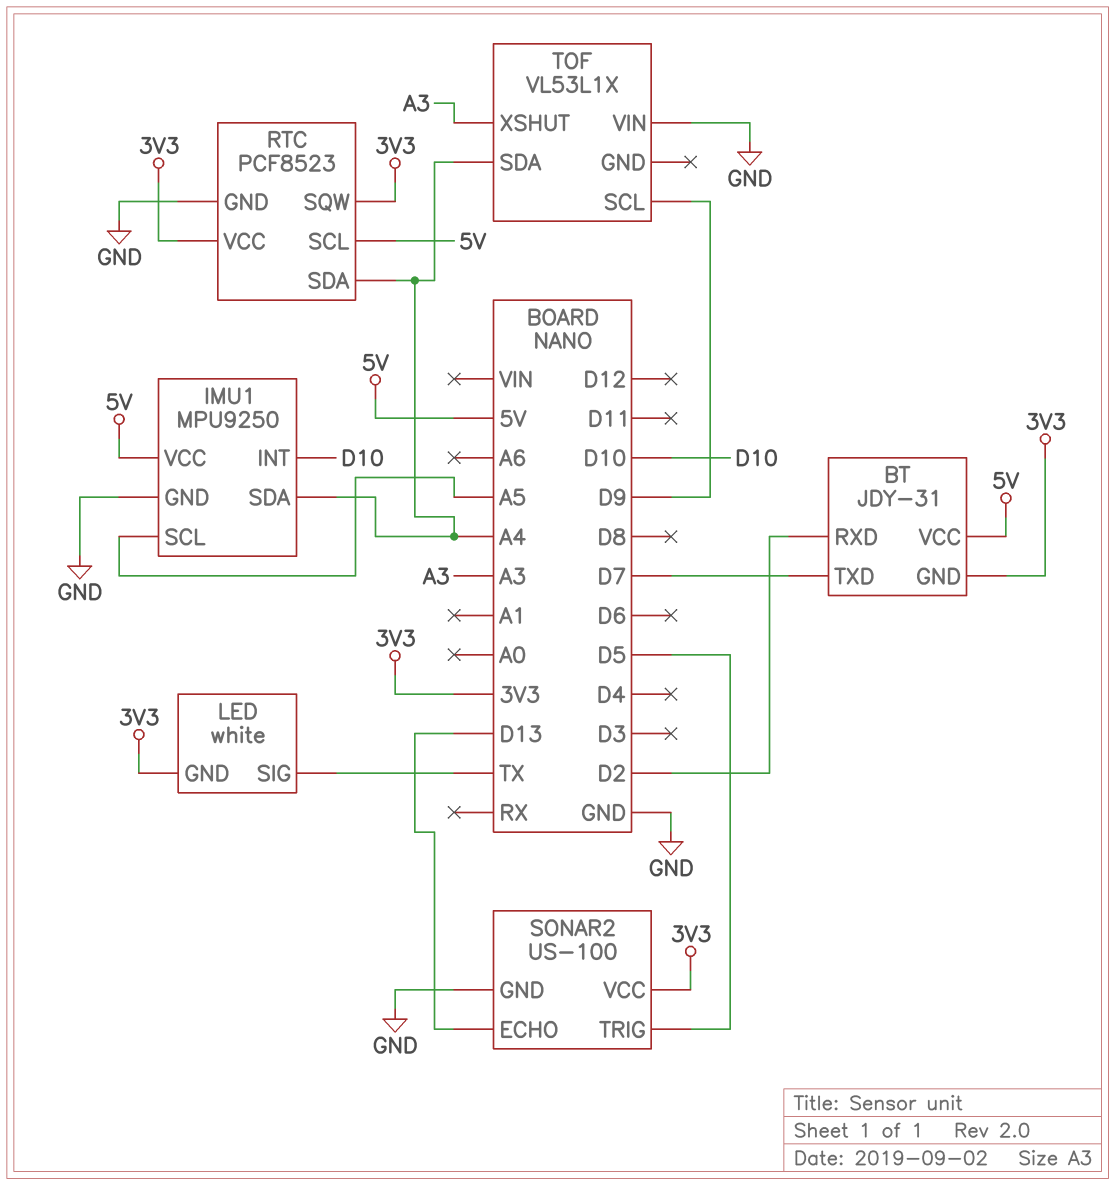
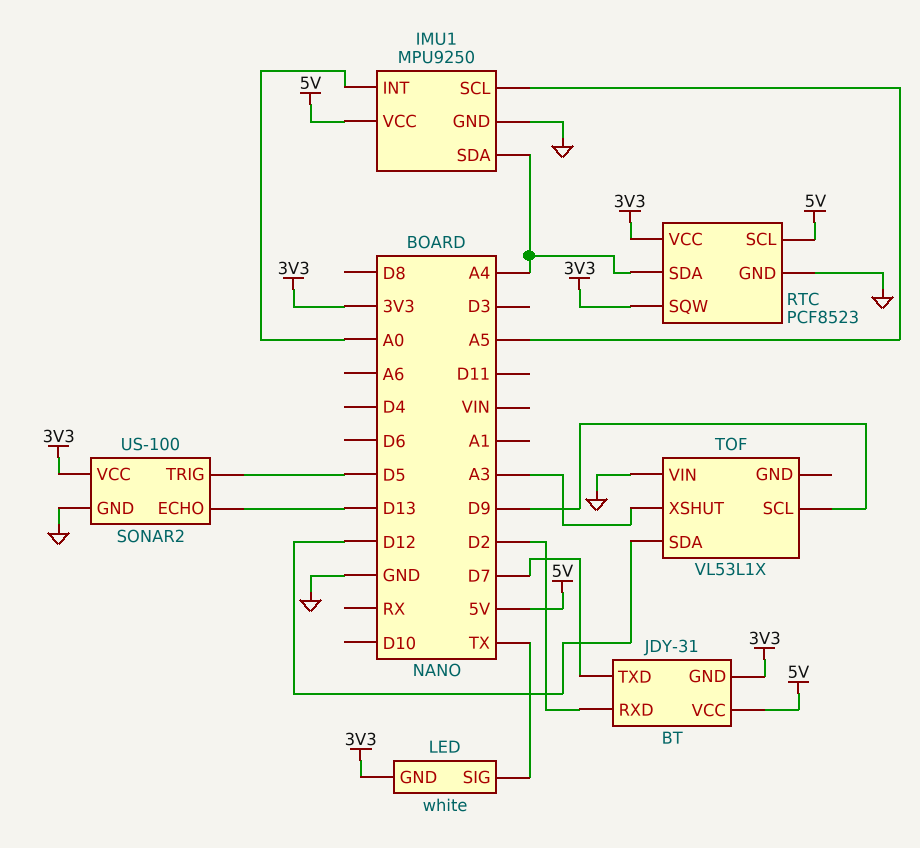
IMU1 pin INT: D10 -> A0
TOF pin SDA: A4 -> D12

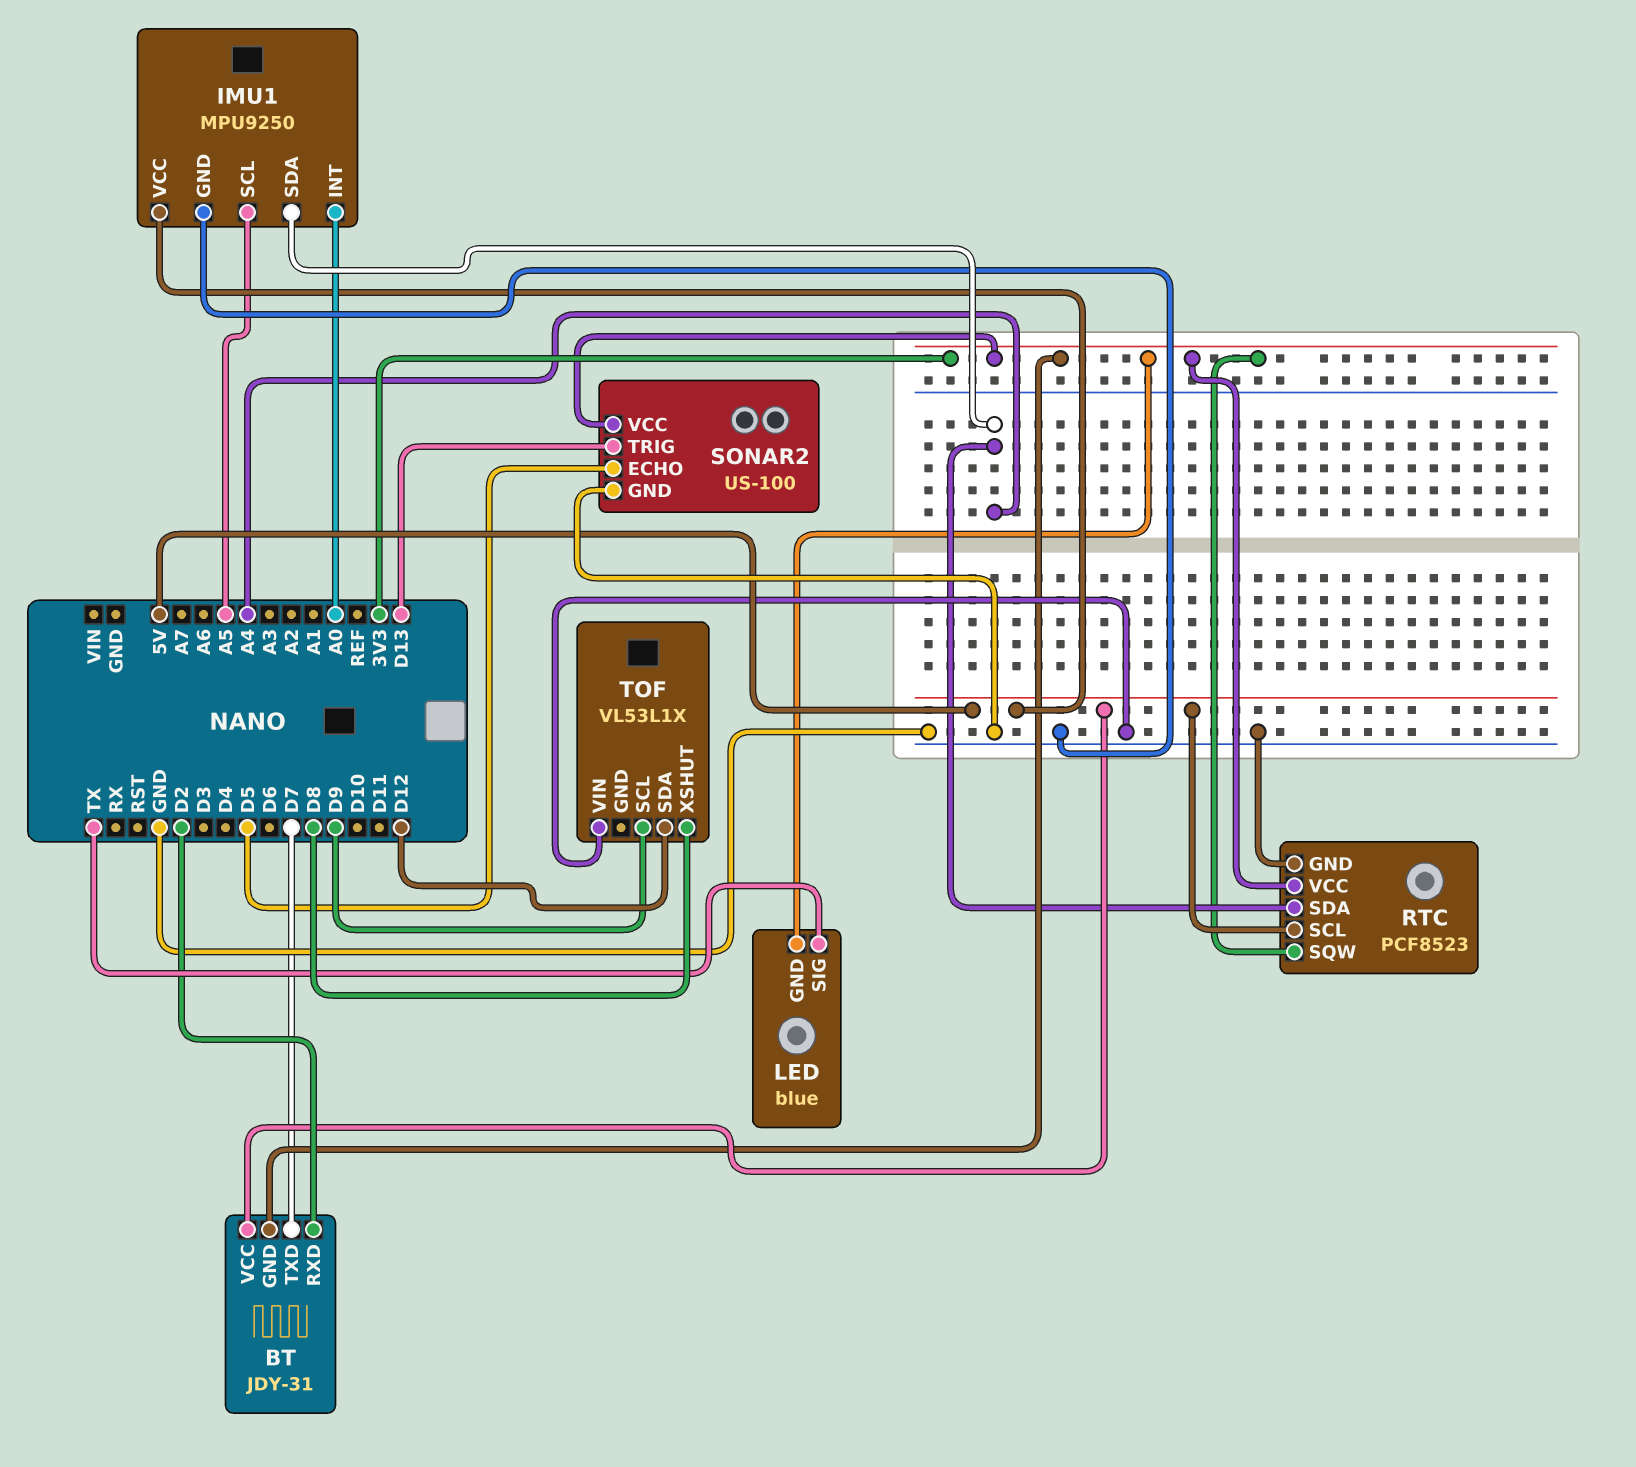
LED: white -> blue
SONAR2 pin ECHO: D13 -> D5
SONAR2 pin TRIG: D5 -> D13
TOF pin XSHUT: A3 -> D8

